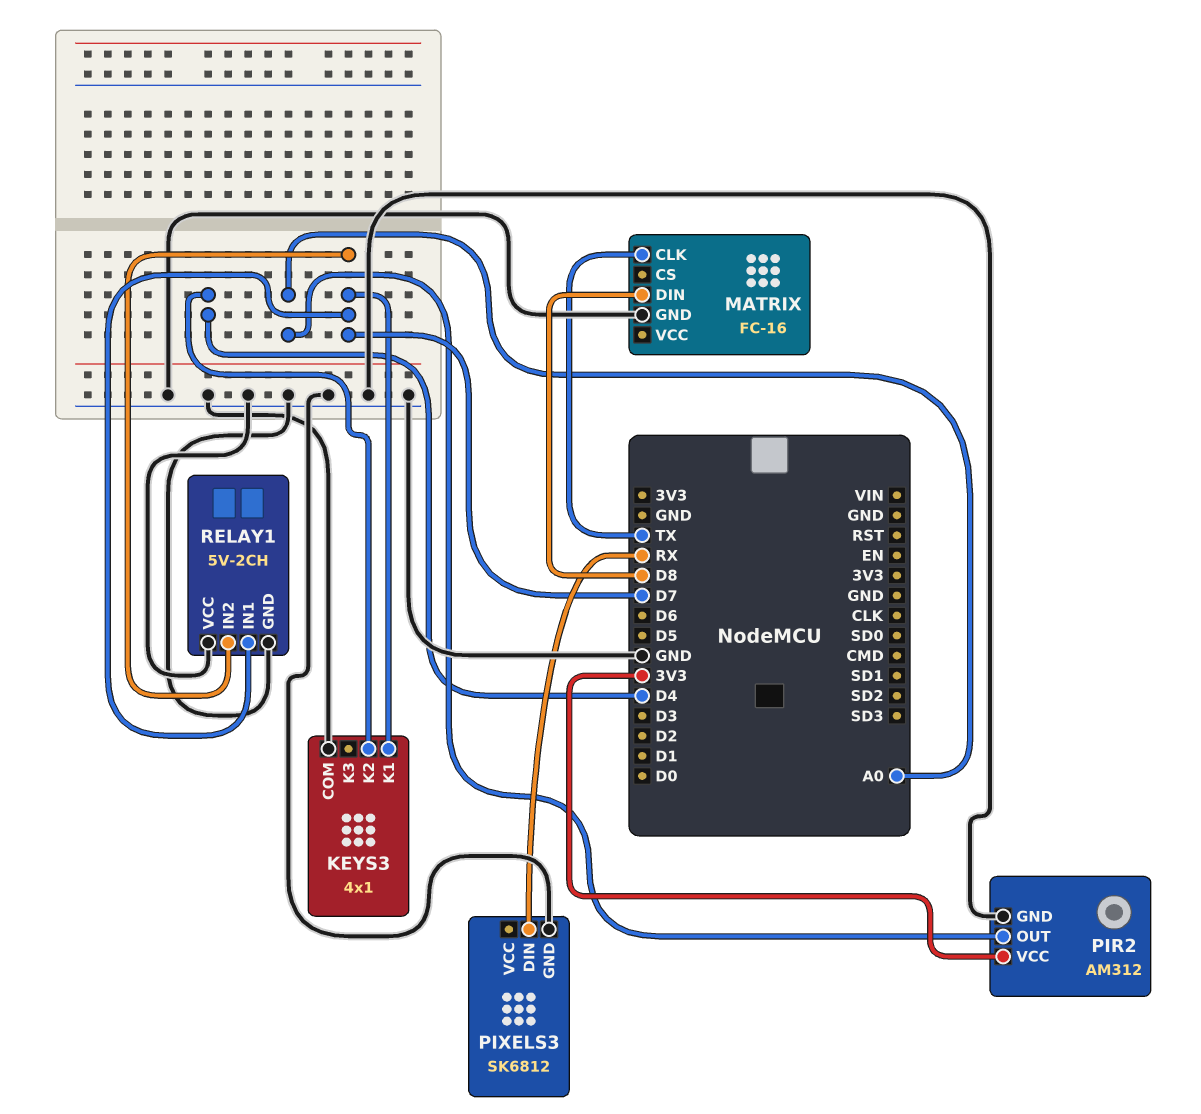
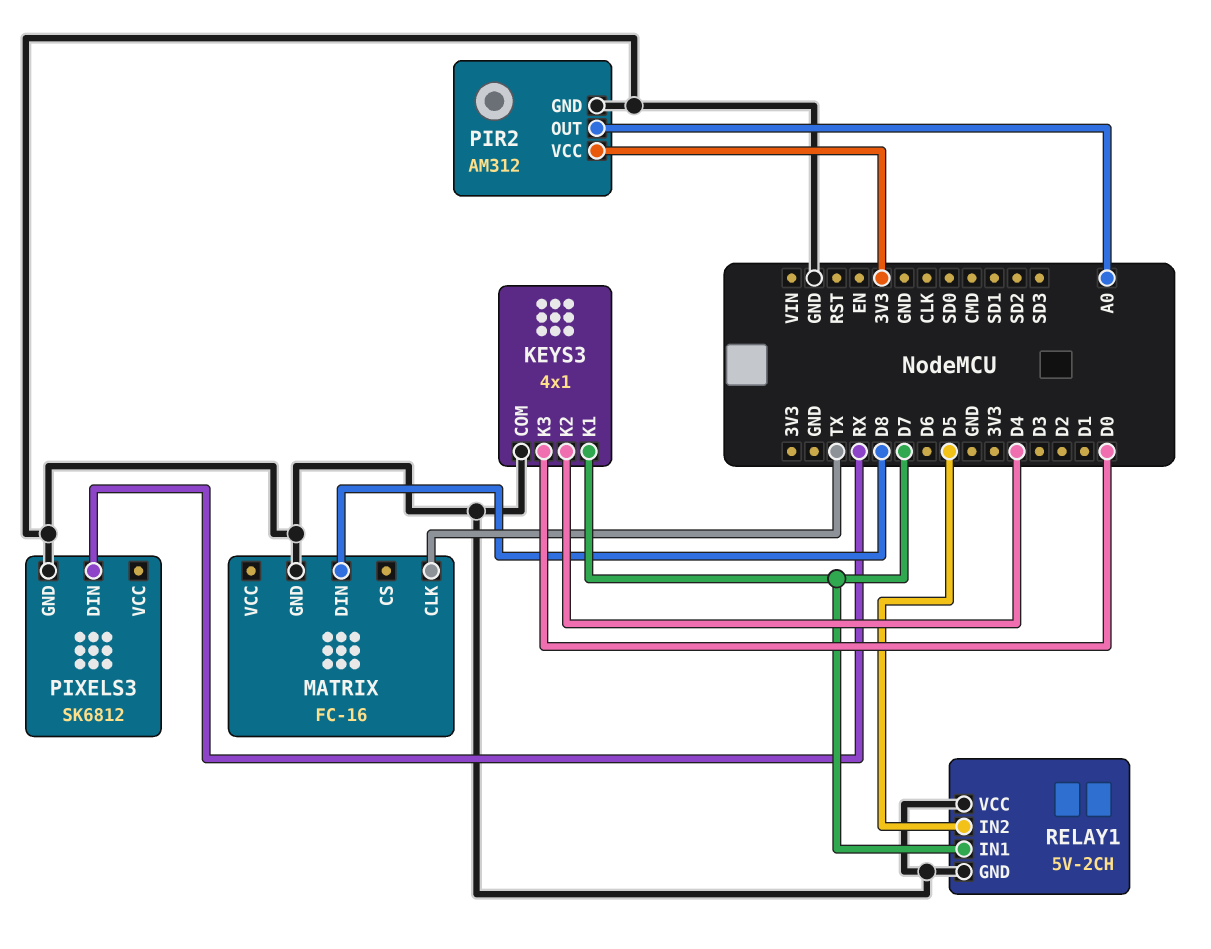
KEYS3 pin K3: none -> D0
RELAY1 pin IN2: D7 -> D5

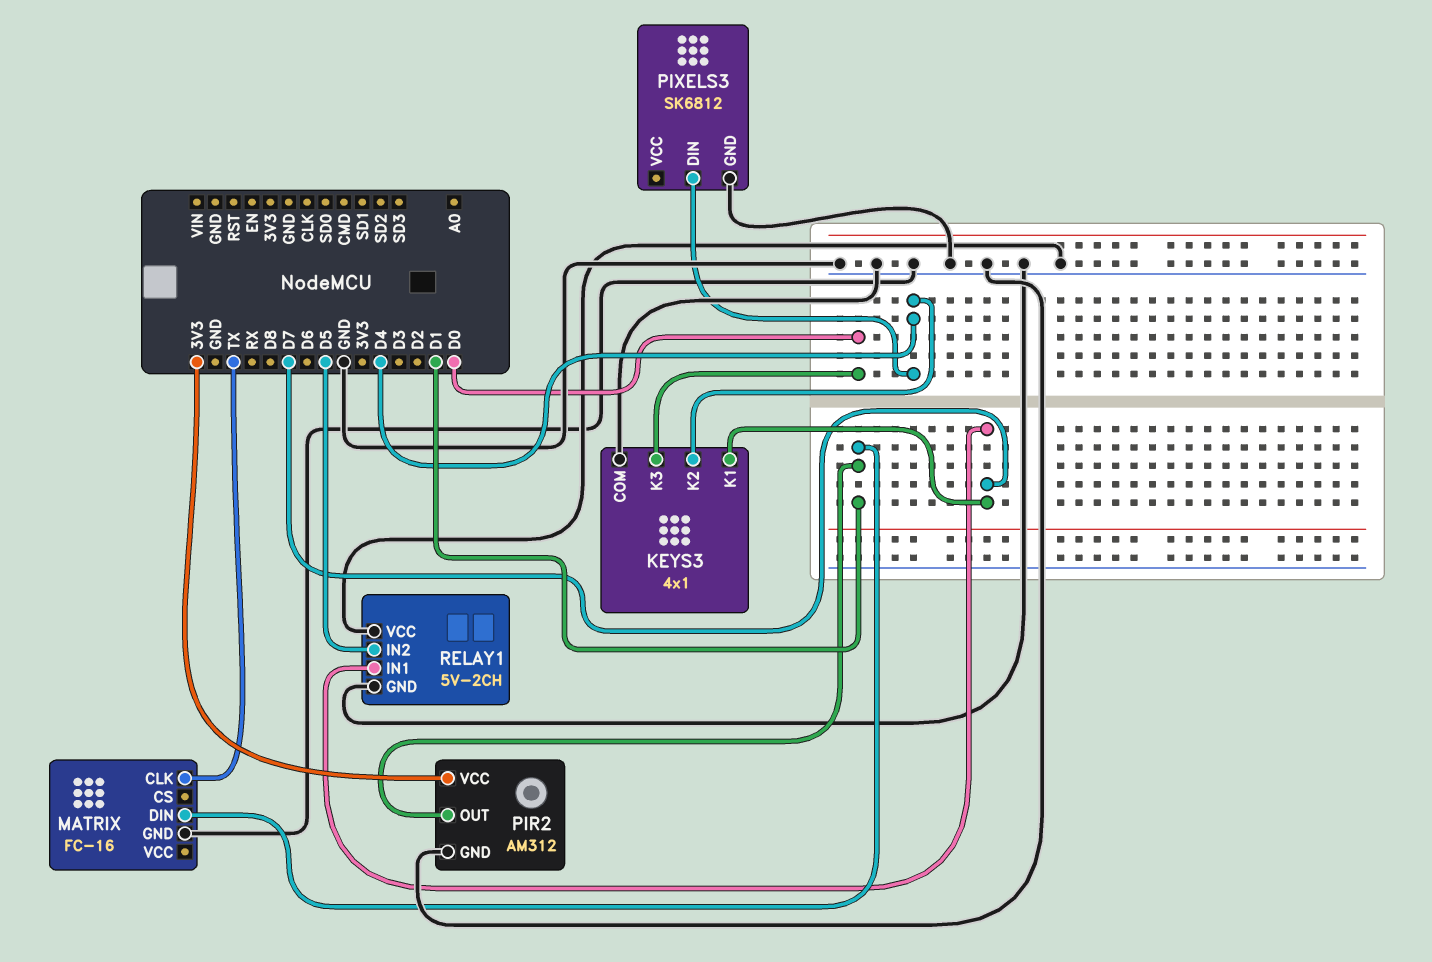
MATRIX pin DIN: D8 -> D1
PIR2 pin OUT: A0 -> D1
PIXELS3 pin DIN: RX -> D4

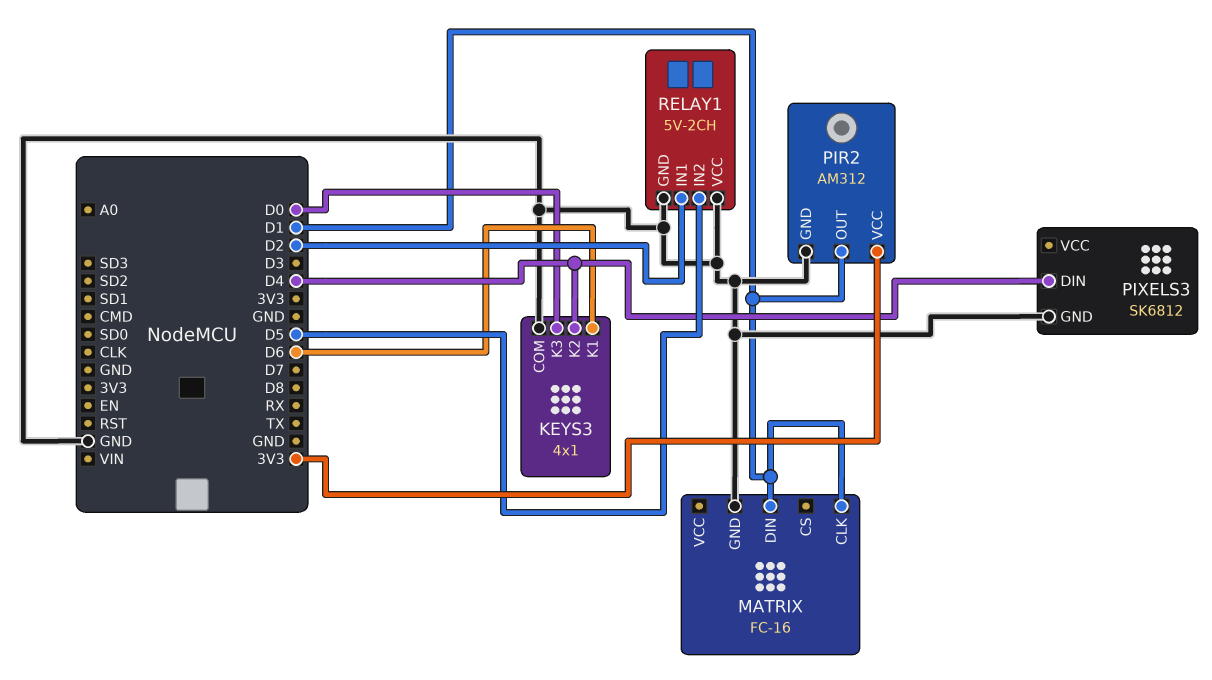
KEYS3 pin K1: D7 -> D6
MATRIX pin CLK: TX -> D1
RELAY1 pin IN1: D7 -> D2

